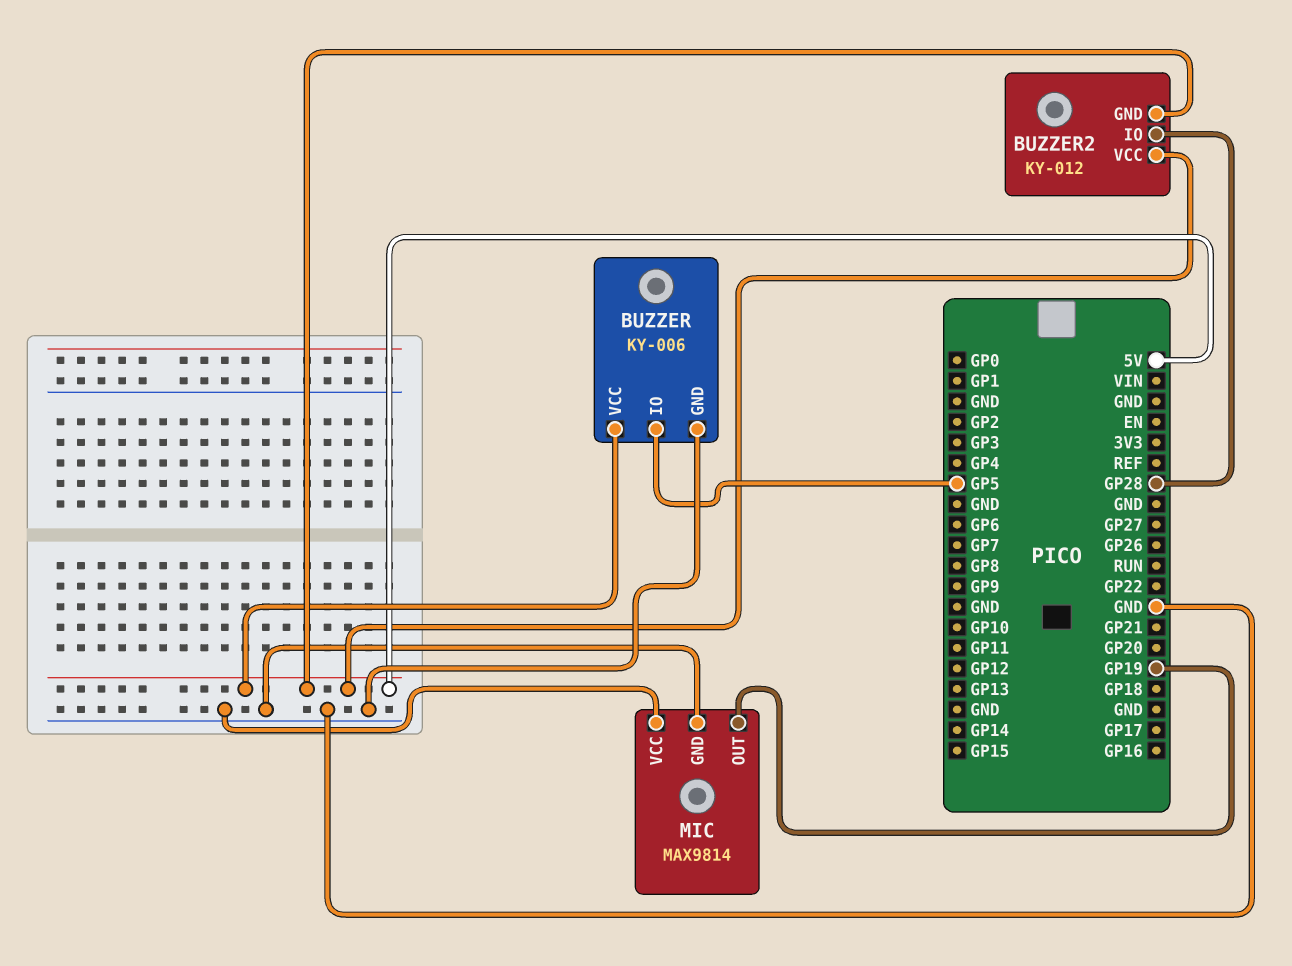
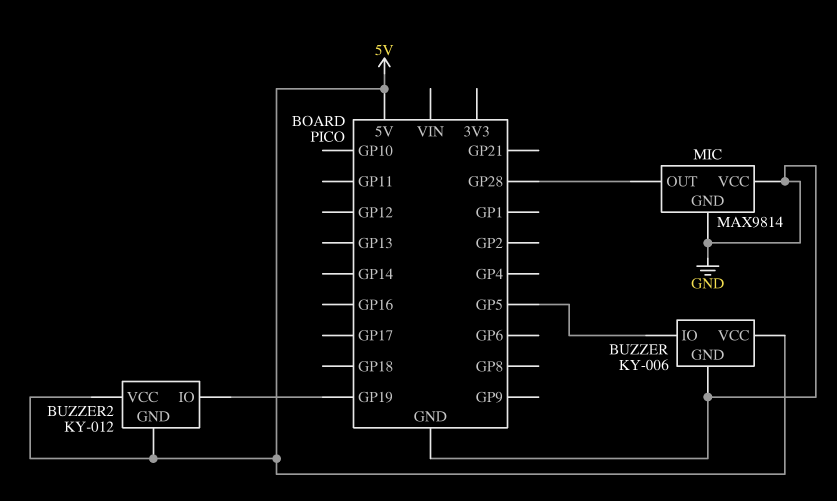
BUZZER2 pin IO: GP28 -> GP19
MIC pin OUT: GP19 -> GP28

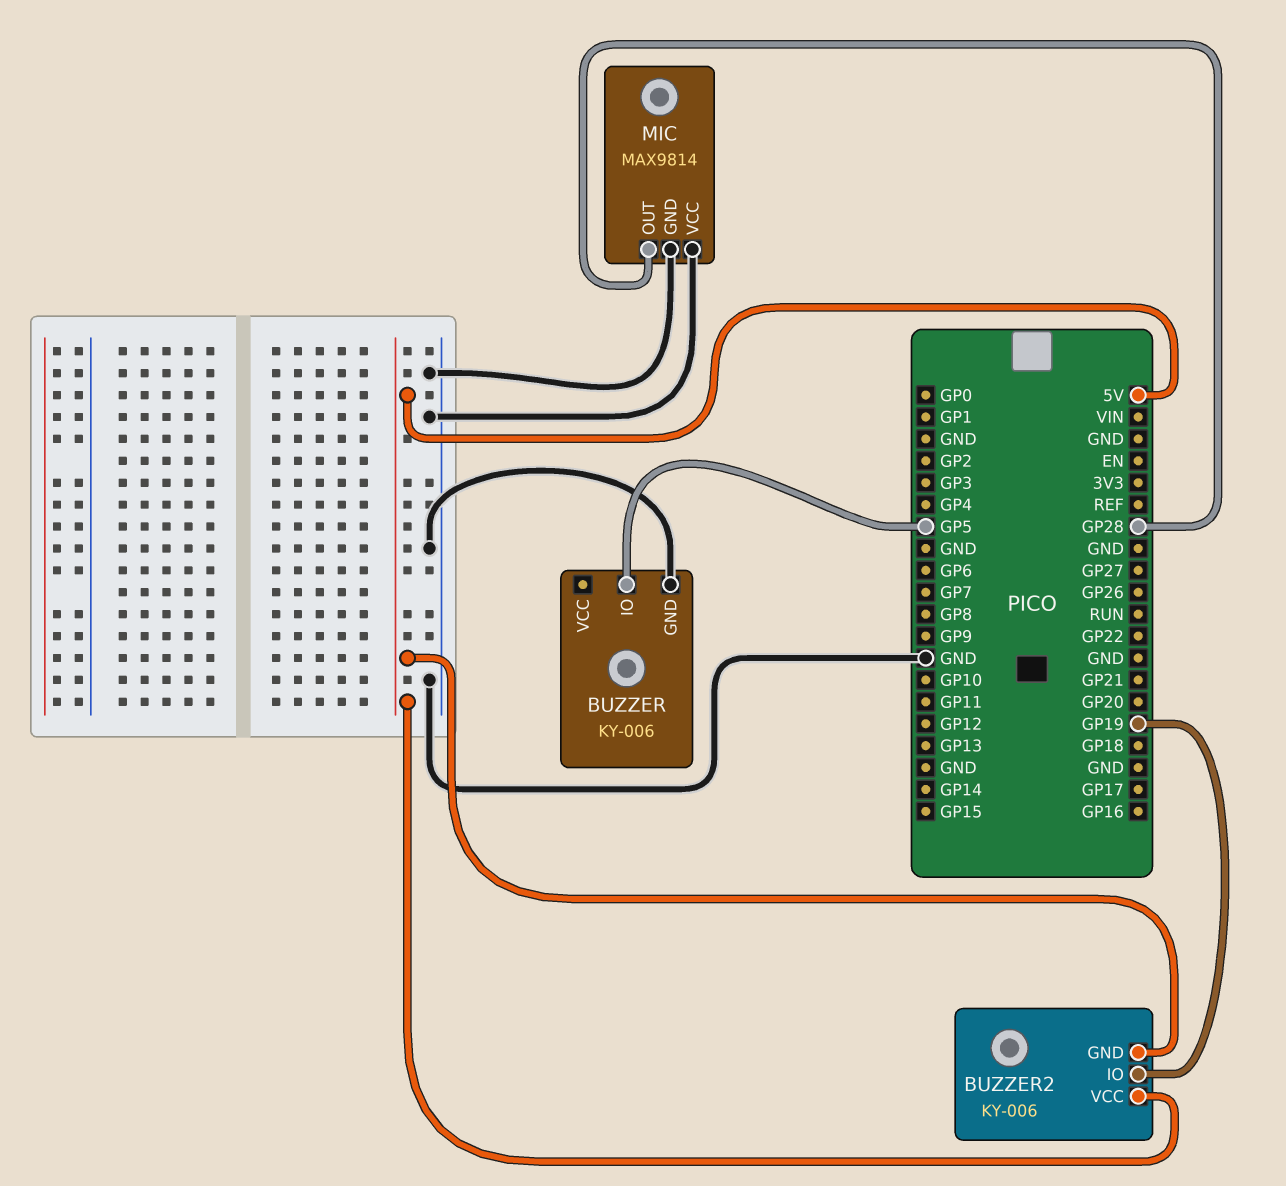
BUZZER pin VCC: 5V -> none
BUZZER2: KY-012 -> KY-006

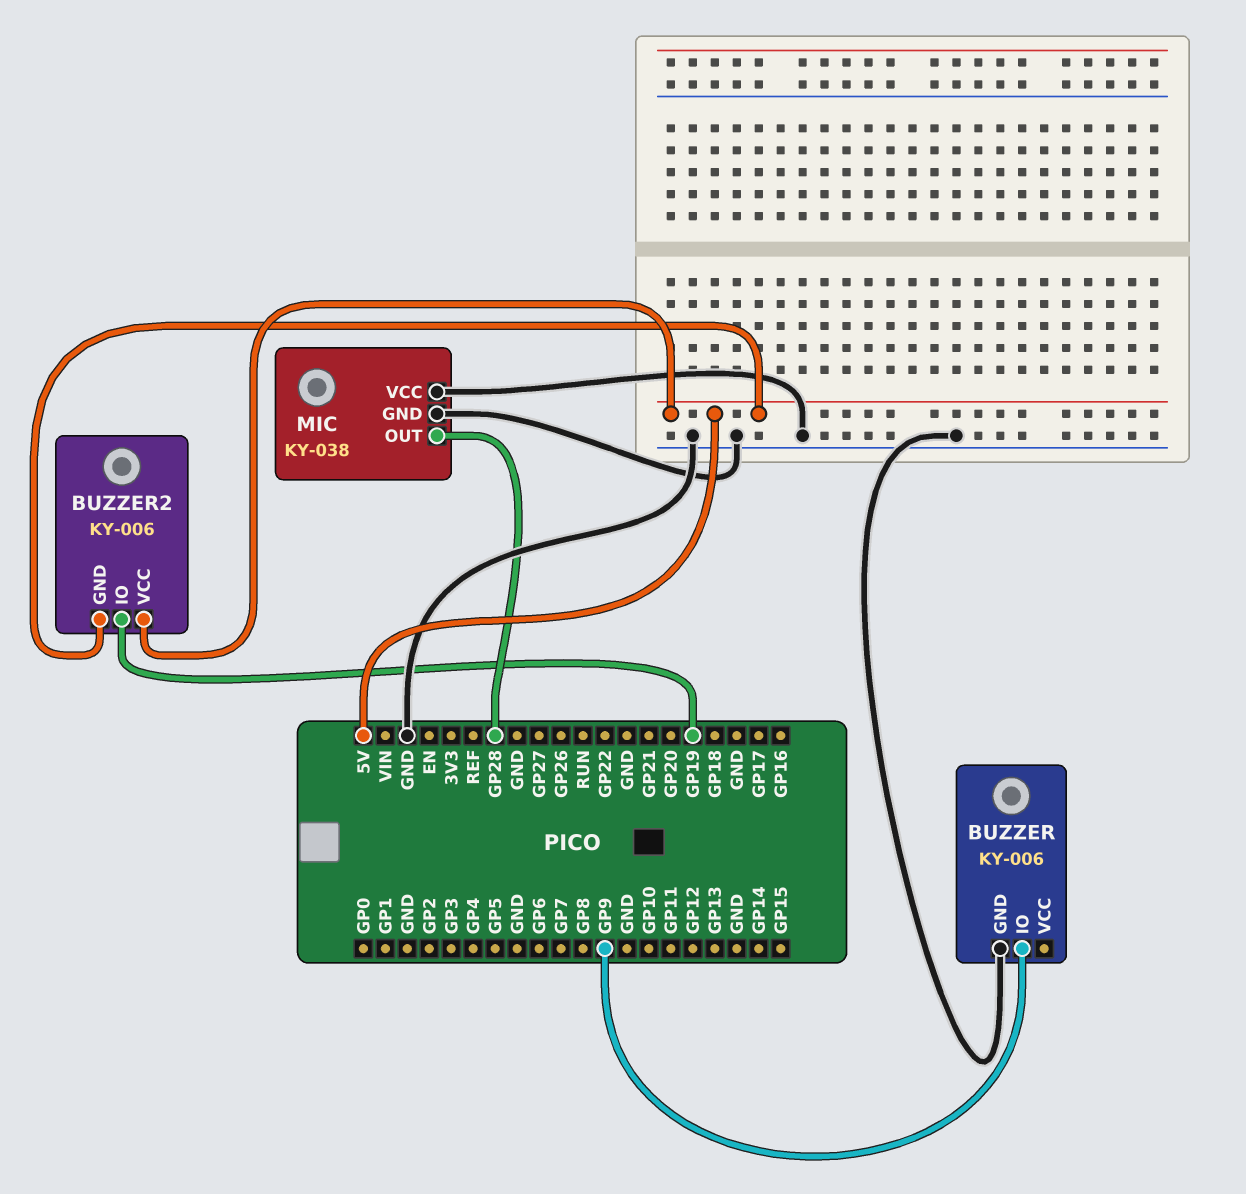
BUZZER pin IO: GP5 -> GP9
MIC: MAX9814 -> KY-038

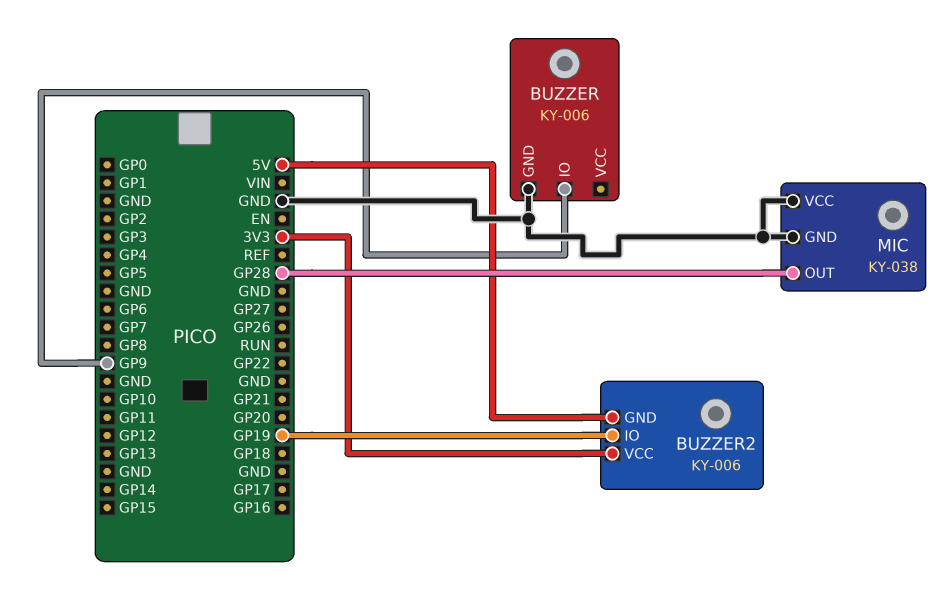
BUZZER2 pin VCC: 5V -> 3V3

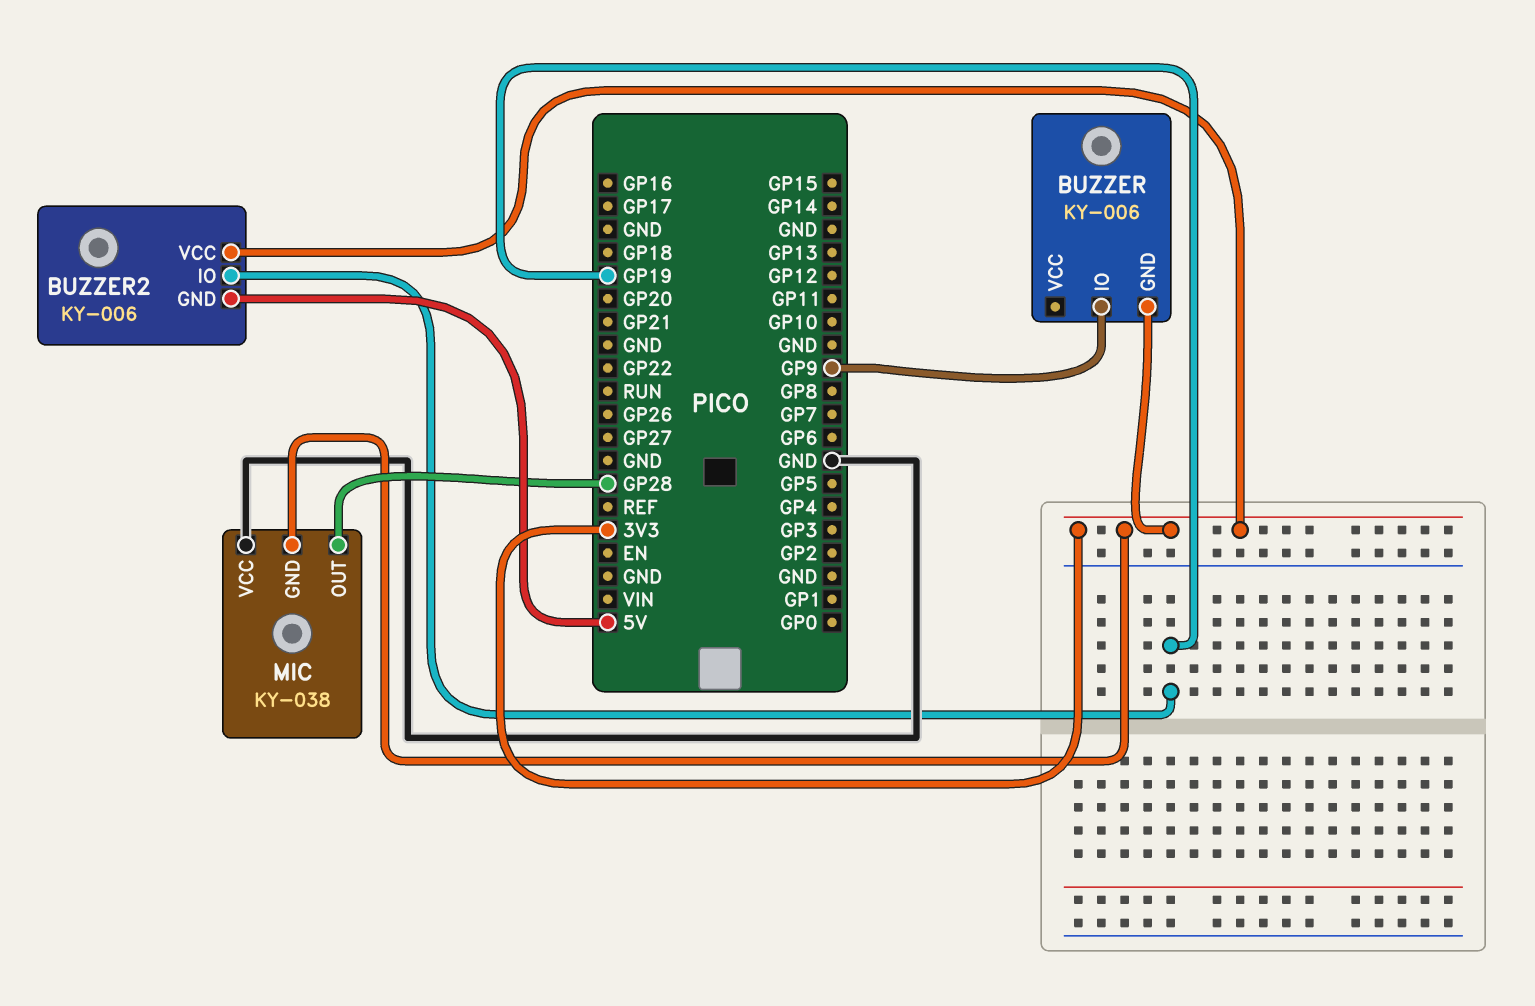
BUZZER pin GND: GND -> 3V3
MIC pin GND: GND -> 3V3

